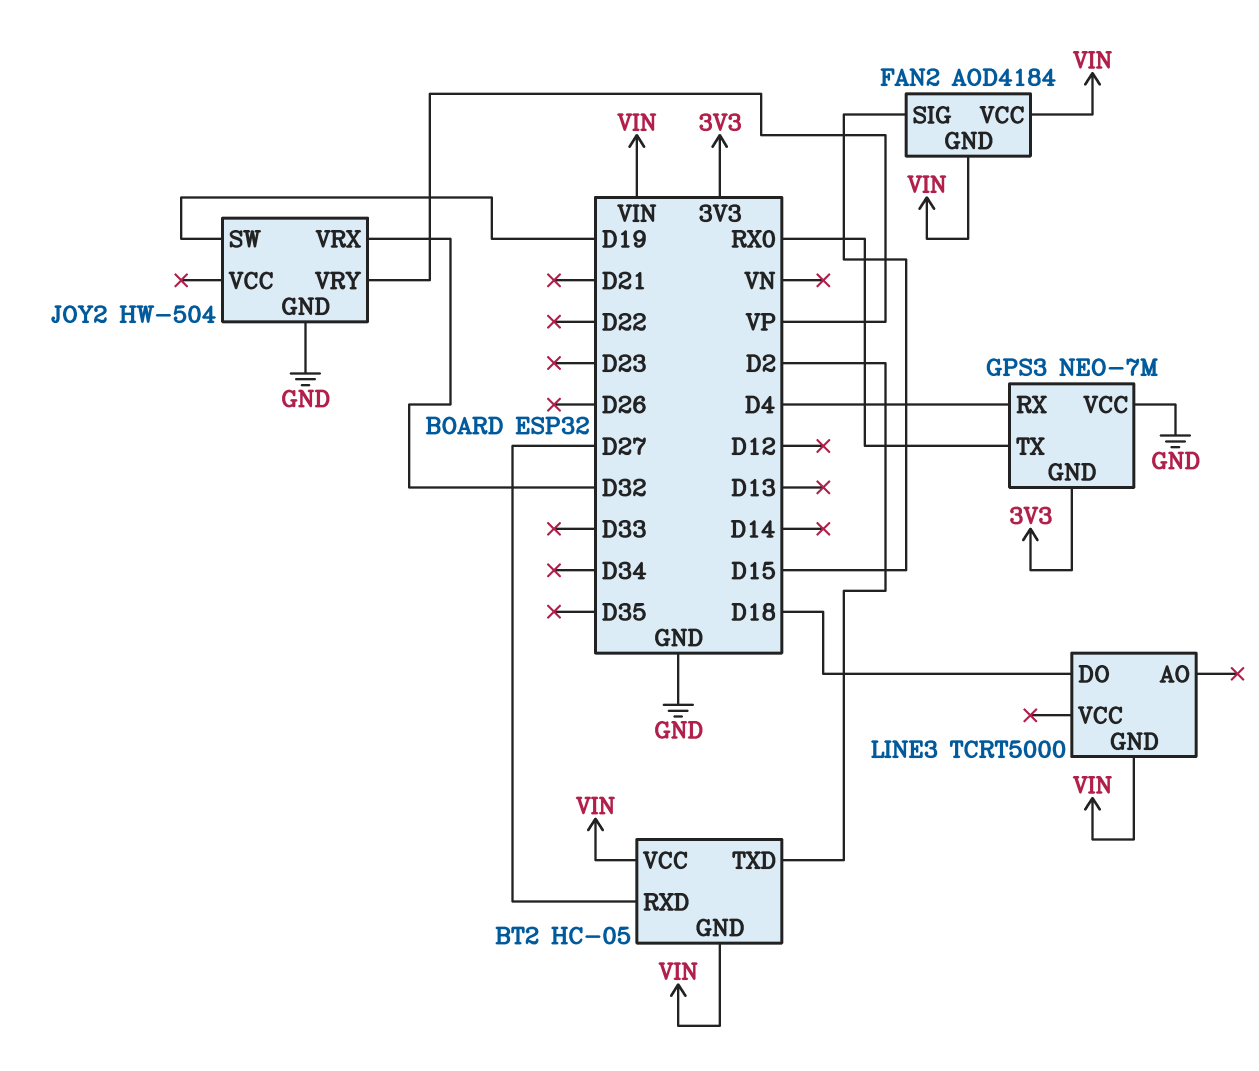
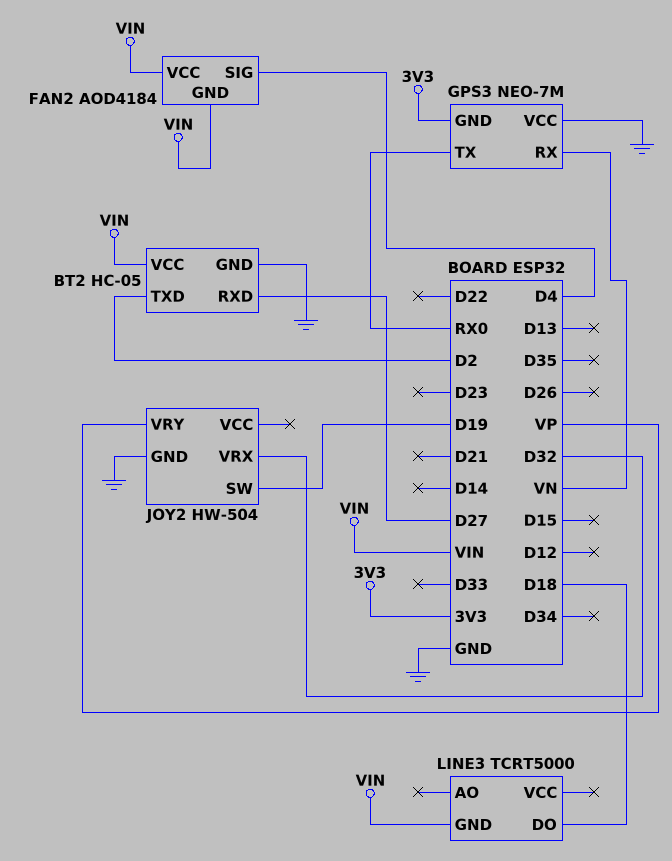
BT2 pin GND: VIN -> GND
FAN2 pin SIG: D15 -> D4
GPS3 pin RX: D4 -> VN

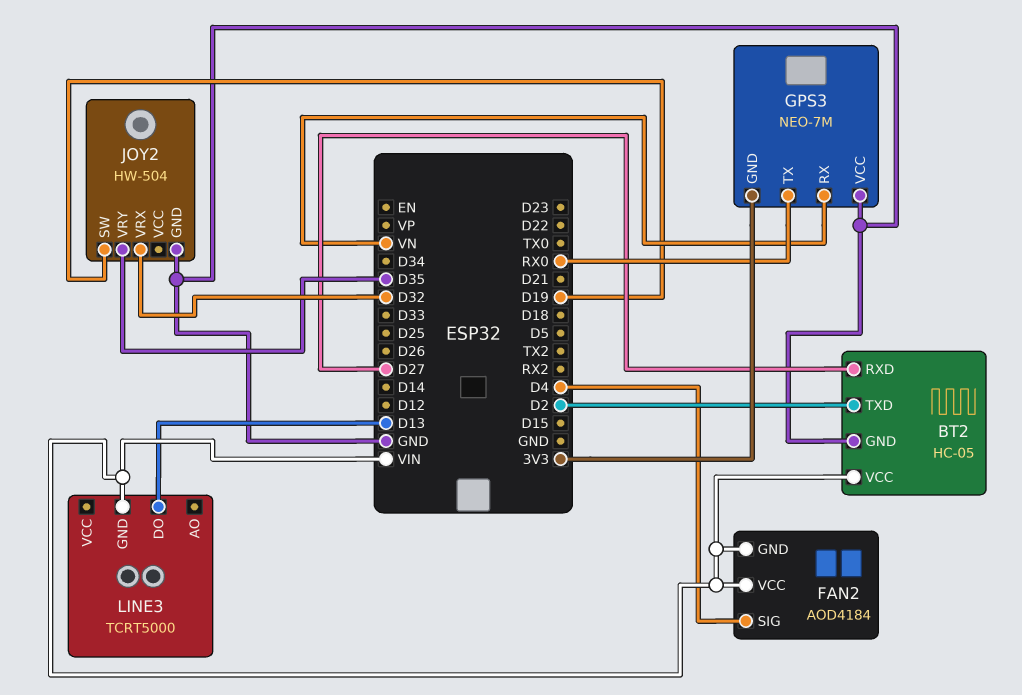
JOY2 pin VRY: VP -> D35
LINE3 pin DO: D18 -> D13

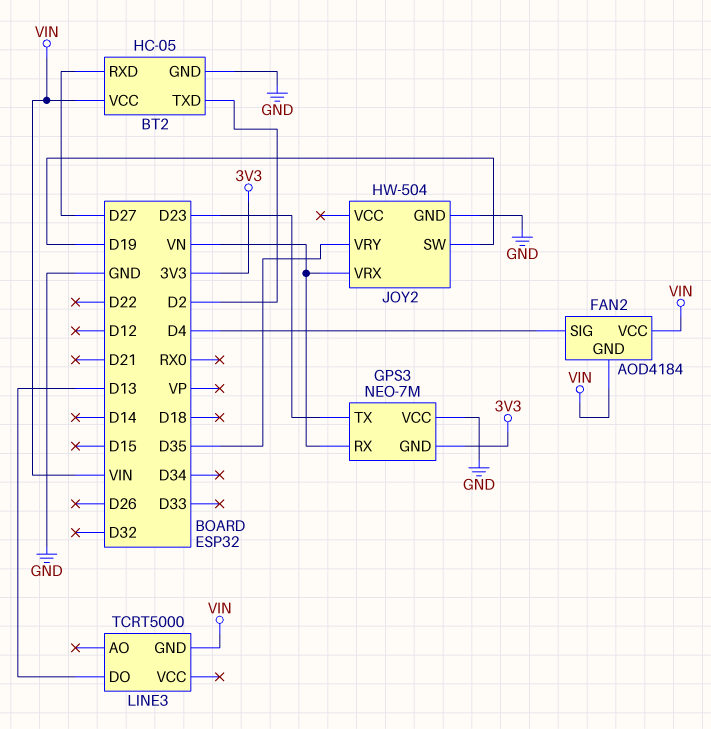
GPS3 pin TX: RX0 -> D23
JOY2 pin VRX: D32 -> VN

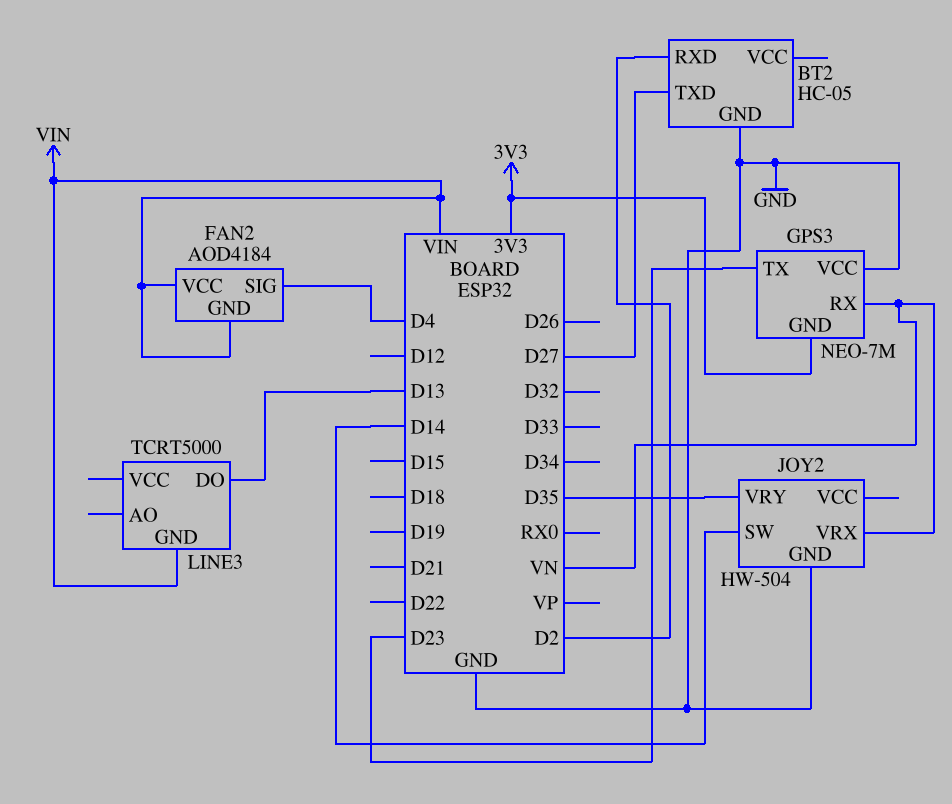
BT2 pin RXD: D27 -> D2
BT2 pin TXD: D2 -> D27
BT2 pin VCC: VIN -> none
JOY2 pin SW: D19 -> D14

